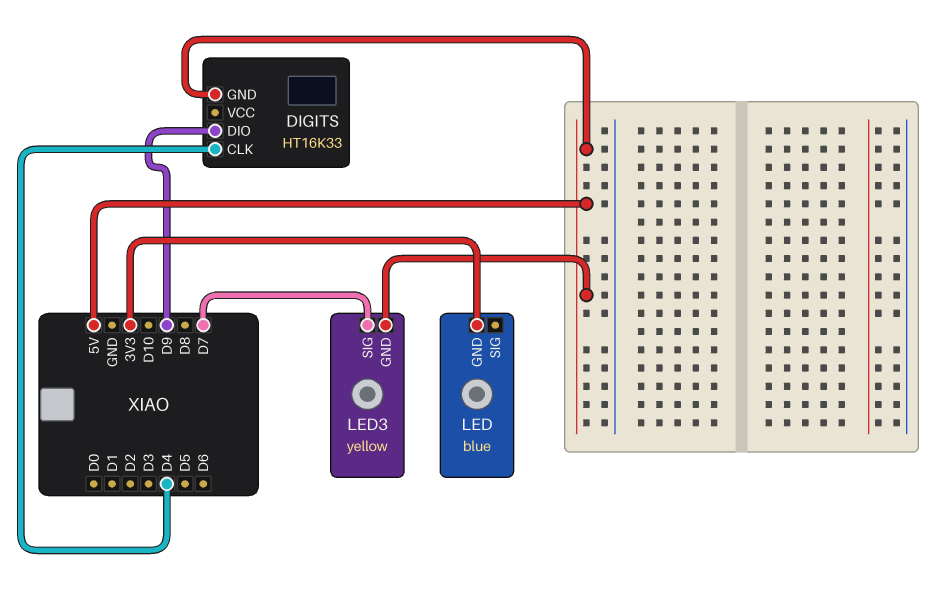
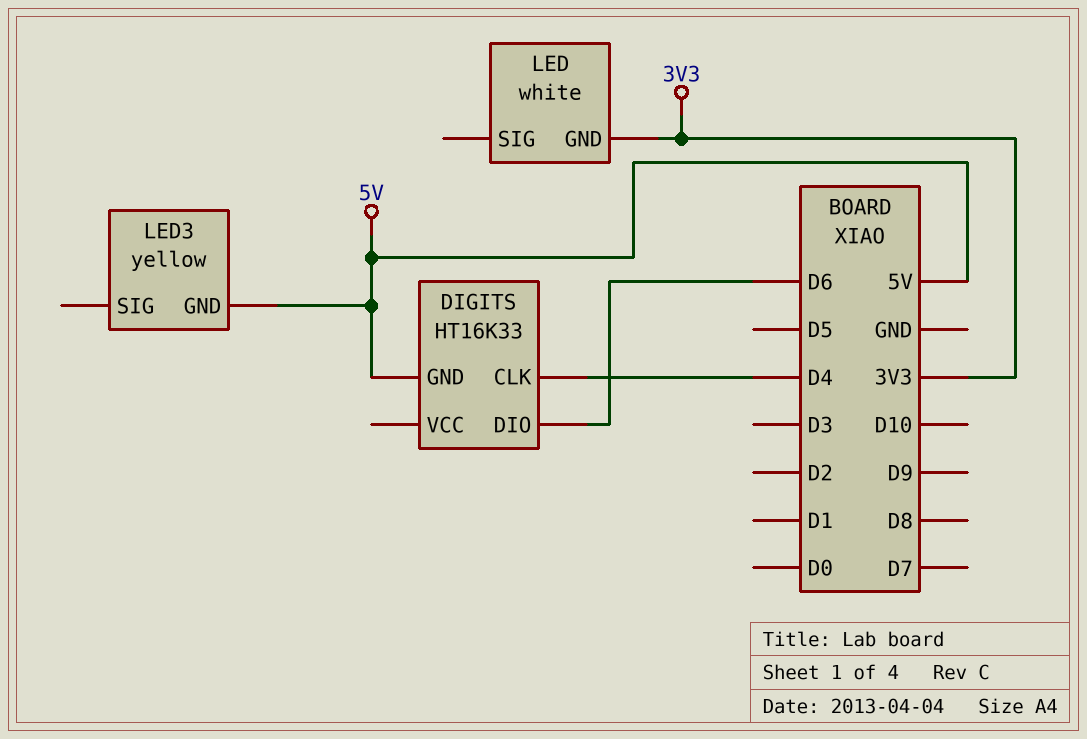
DIGITS pin DIO: D9 -> D6
LED: blue -> white
LED3 pin SIG: D7 -> none

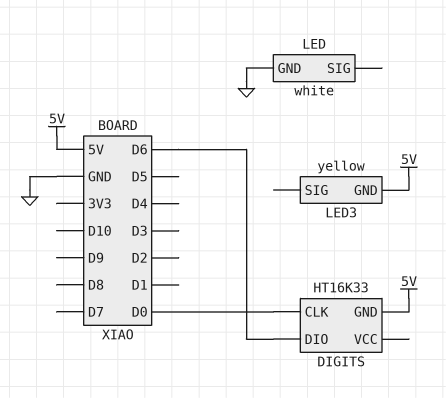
DIGITS pin CLK: D4 -> D0
LED pin GND: 3V3 -> GND

